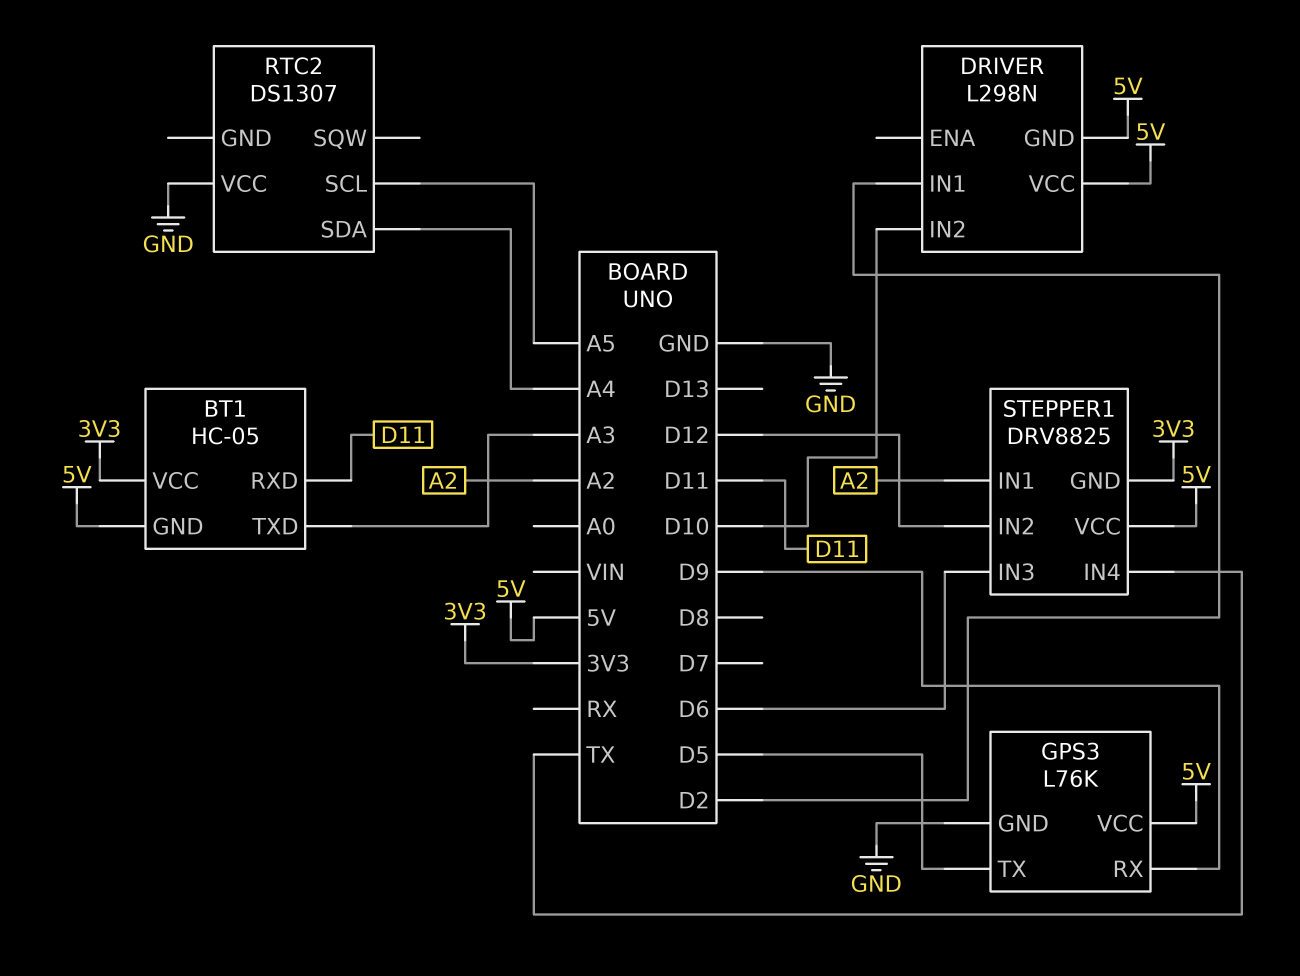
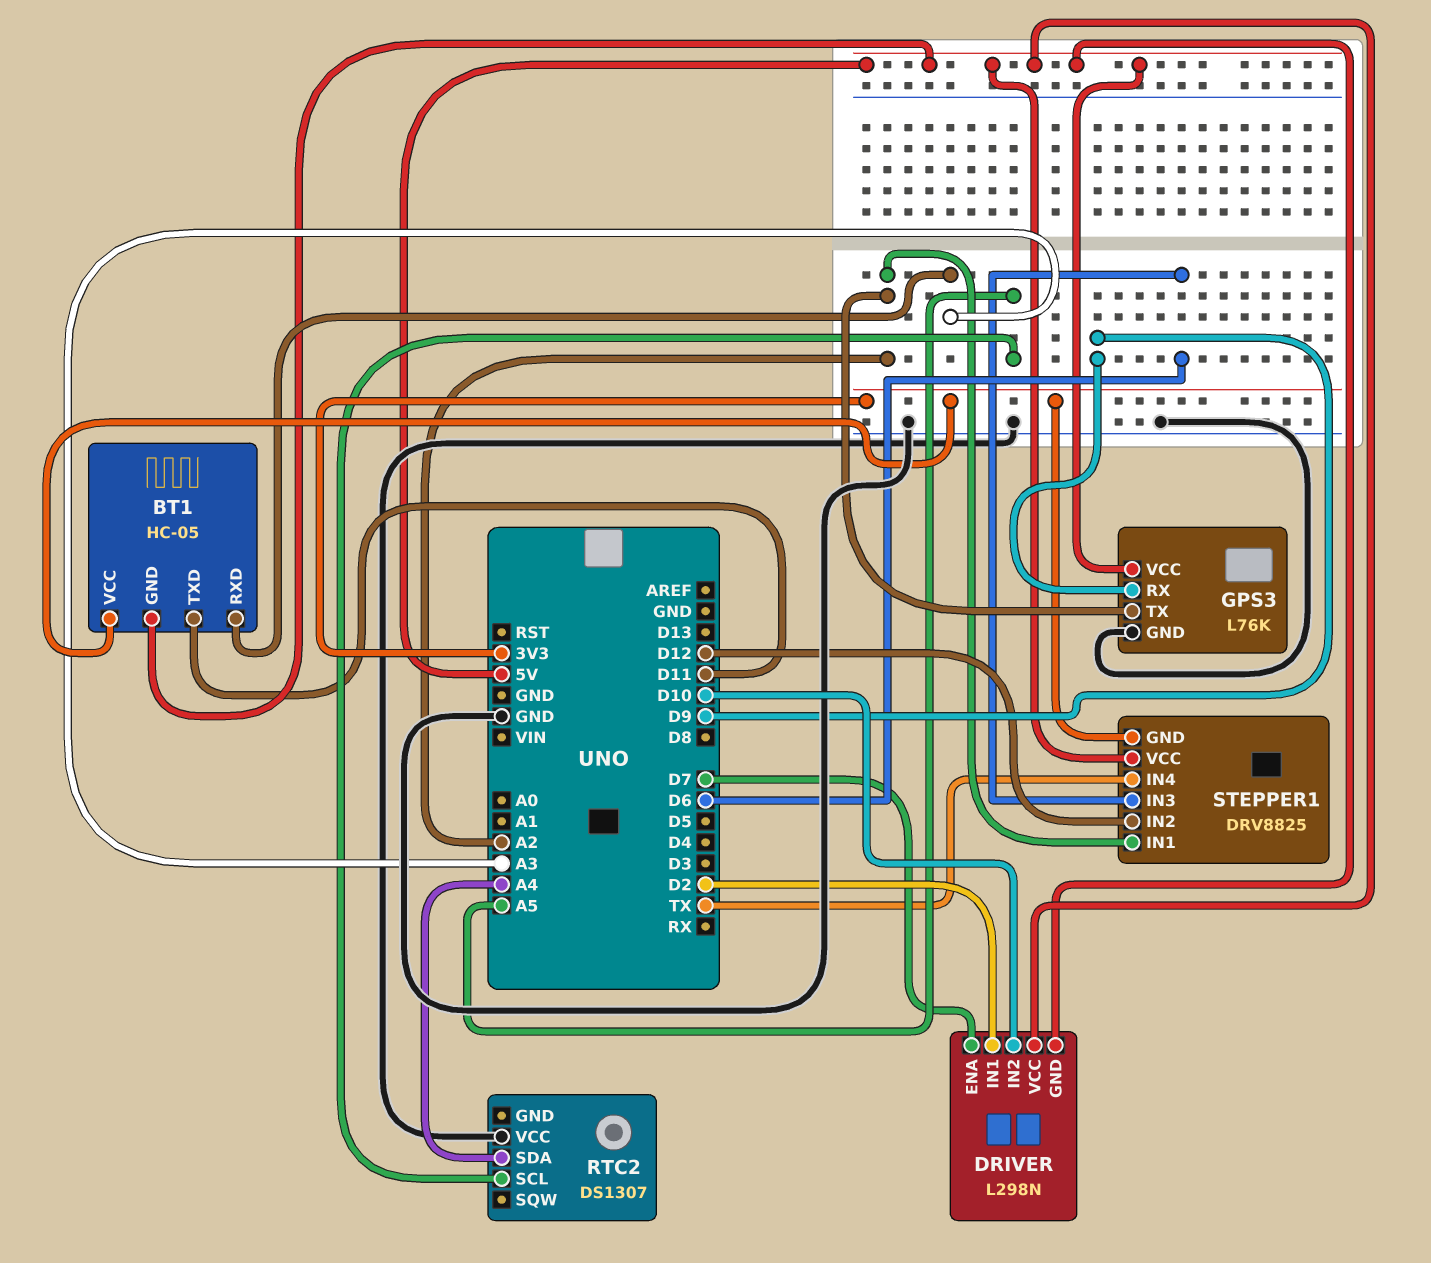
BT1 pin RXD: D11 -> A3
BT1 pin TXD: A3 -> D11
DRIVER pin ENA: none -> D7
GPS3 pin TX: D5 -> A2

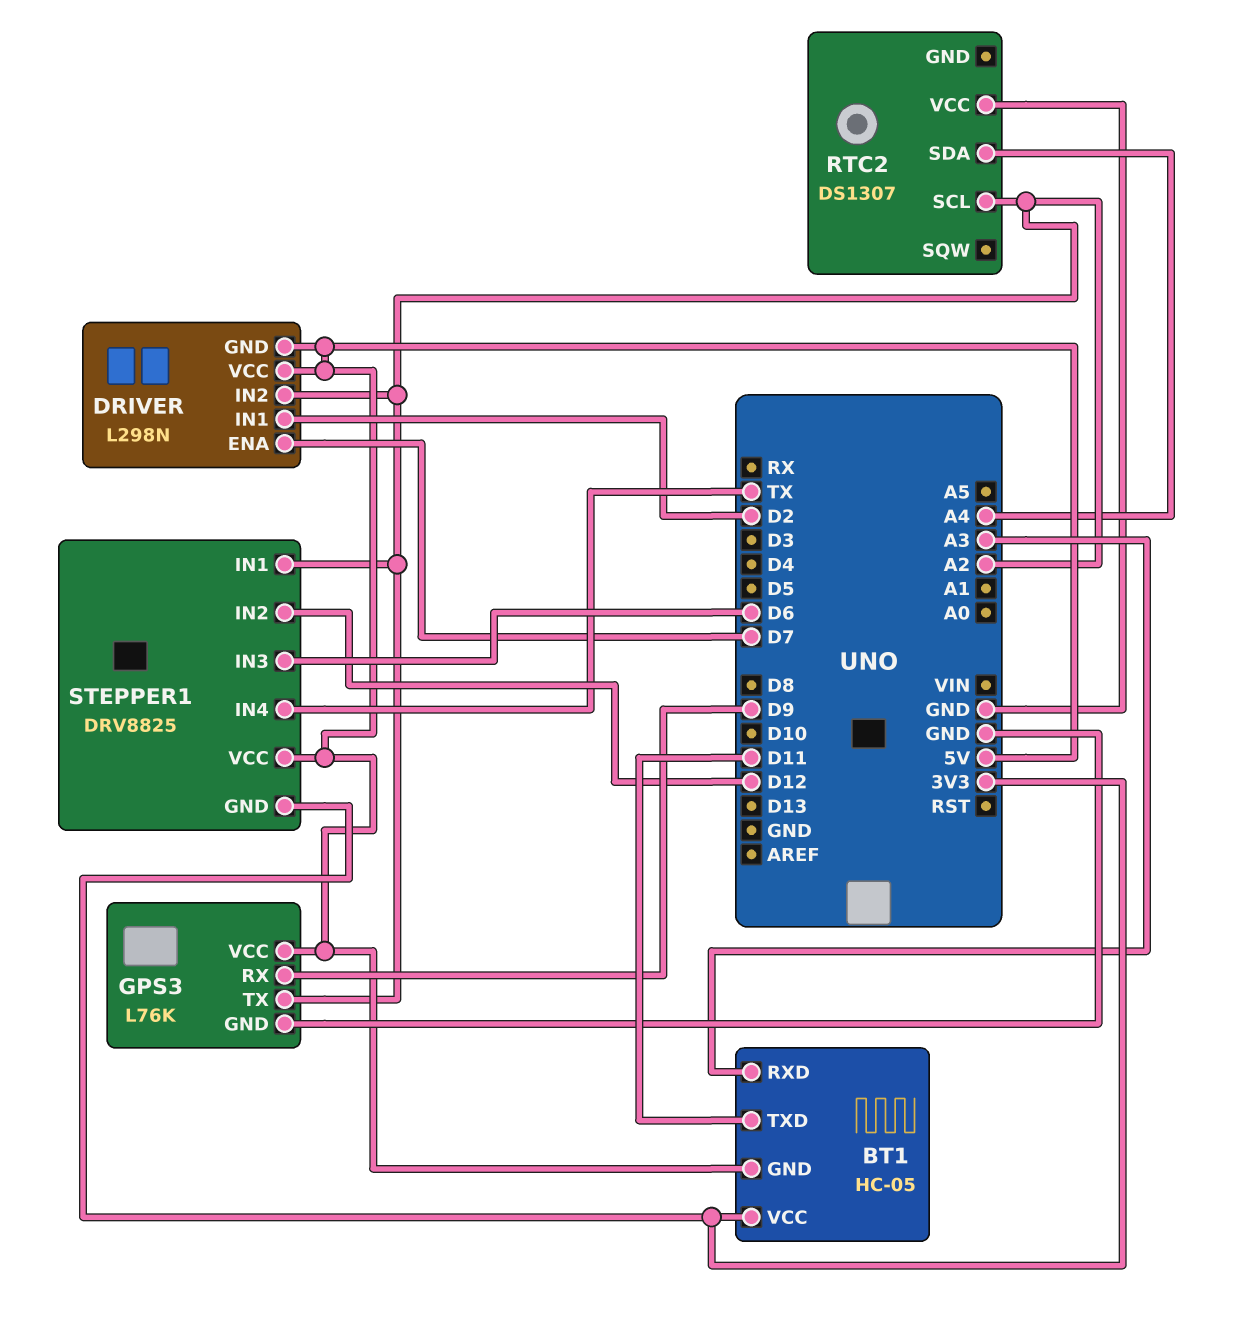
DRIVER pin IN2: D10 -> A2
RTC2 pin SCL: A5 -> A2

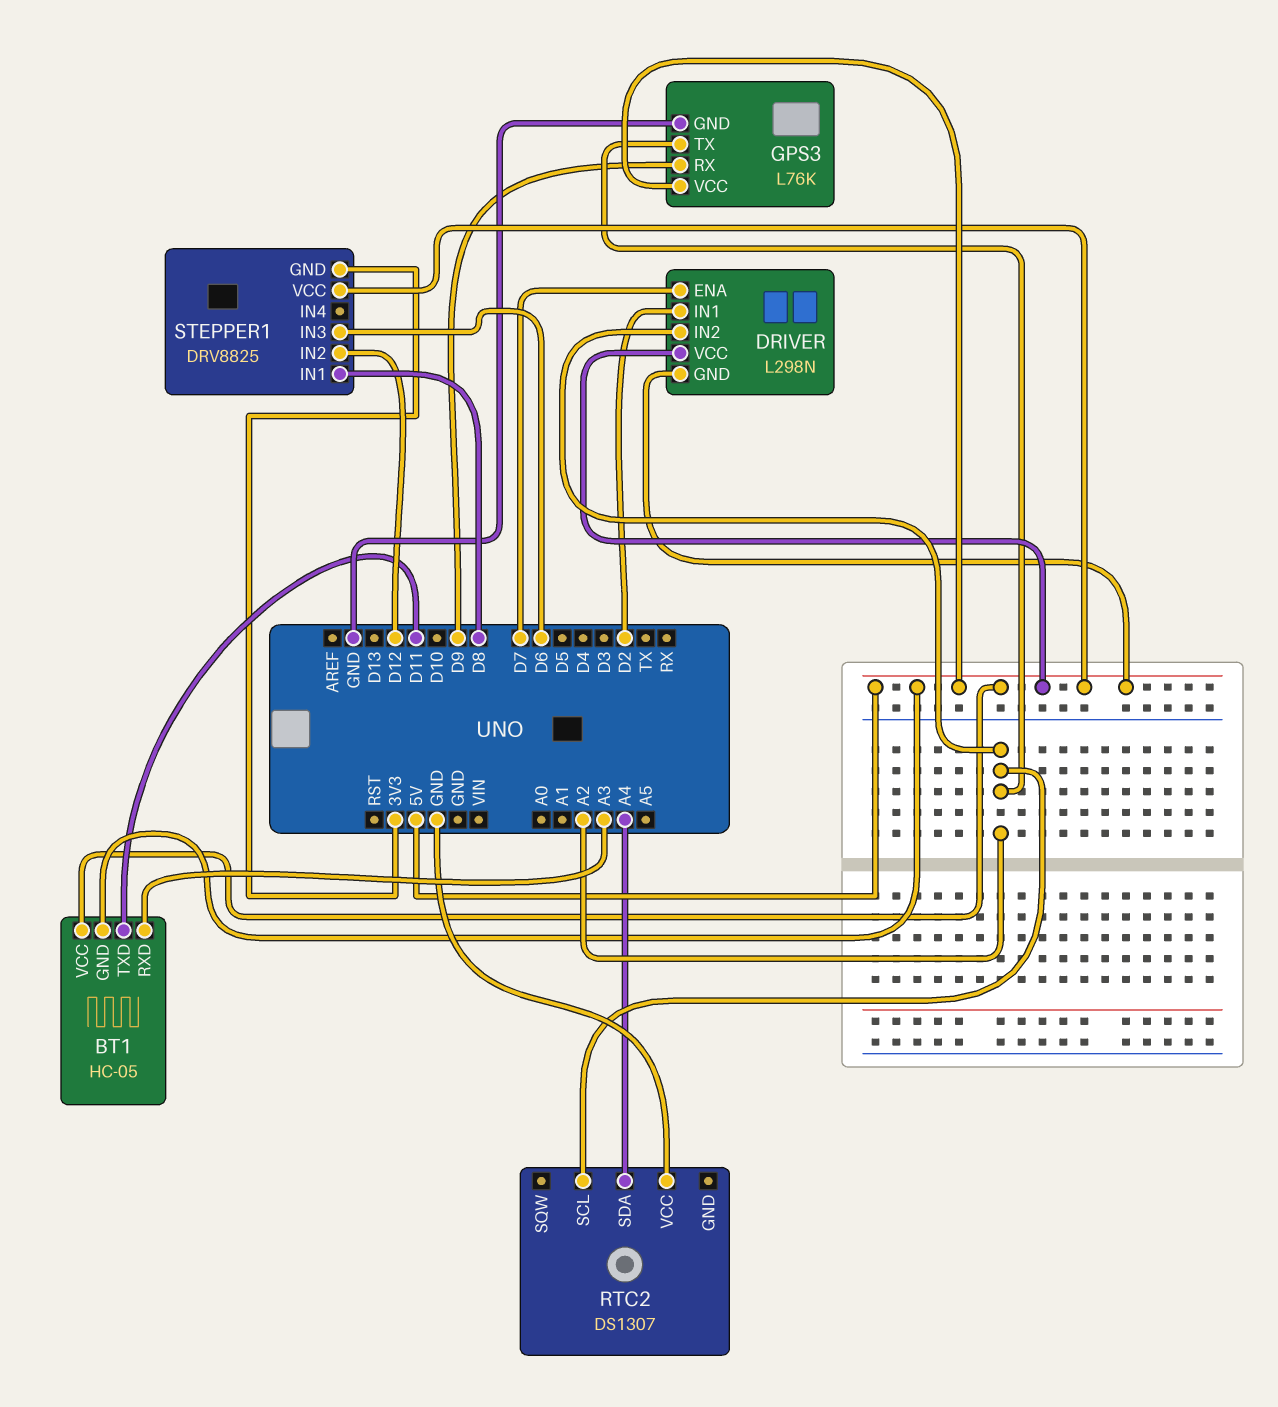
BT1 pin VCC: 3V3 -> 5V
STEPPER1 pin IN1: A2 -> D8
STEPPER1 pin IN4: TX -> none

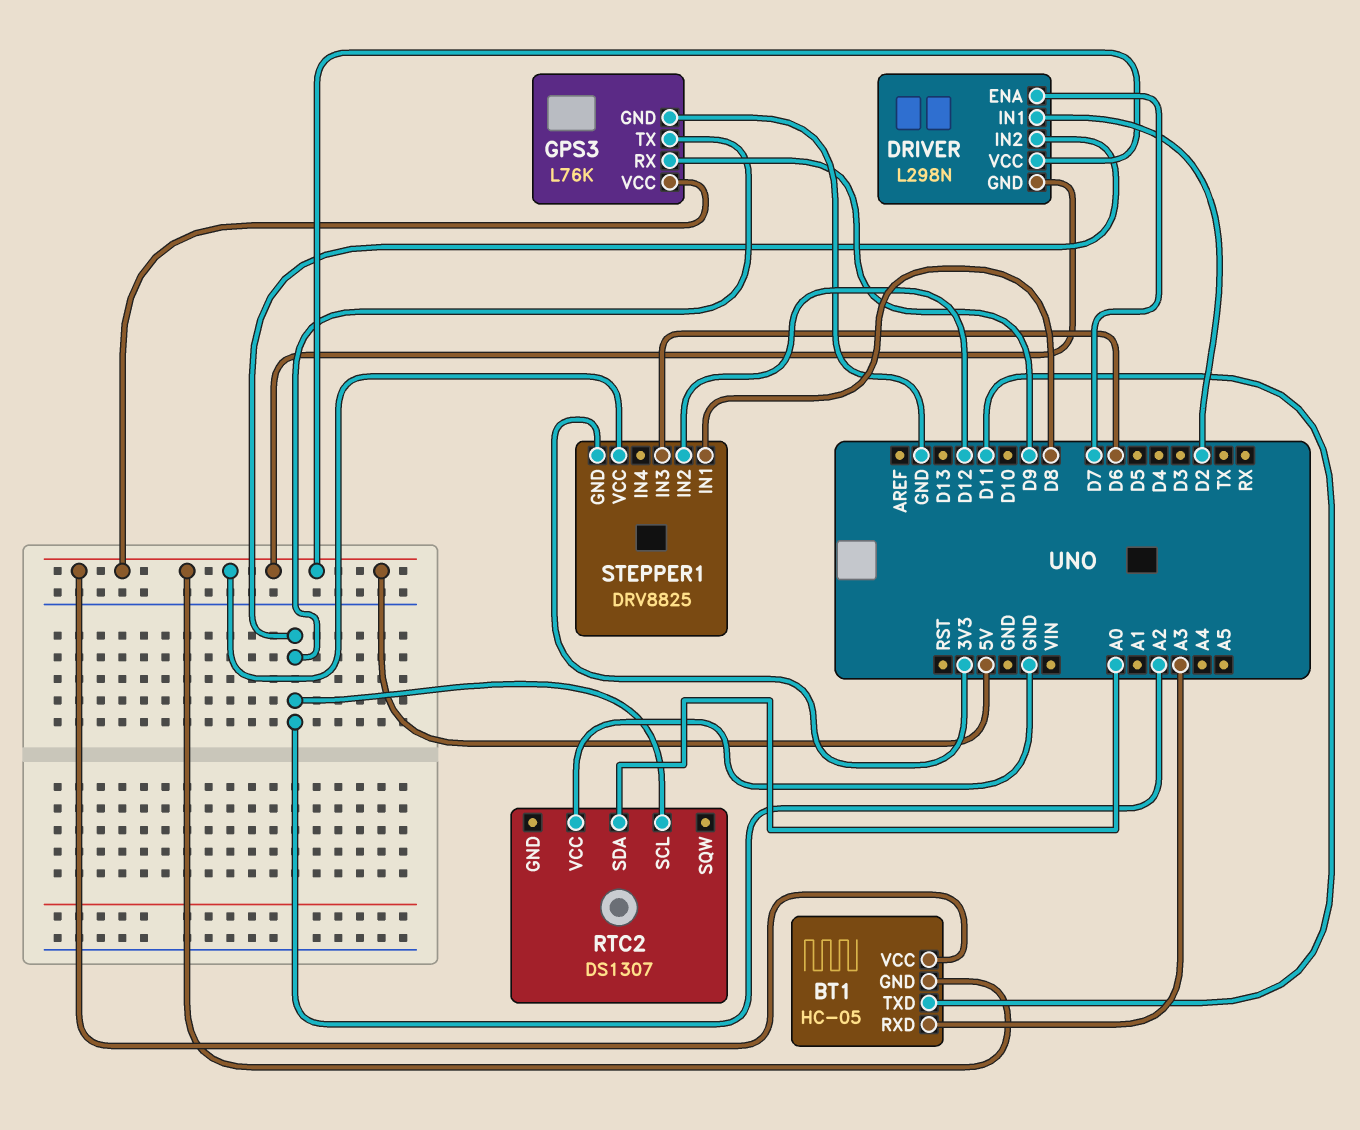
RTC2 pin SDA: A4 -> A0

